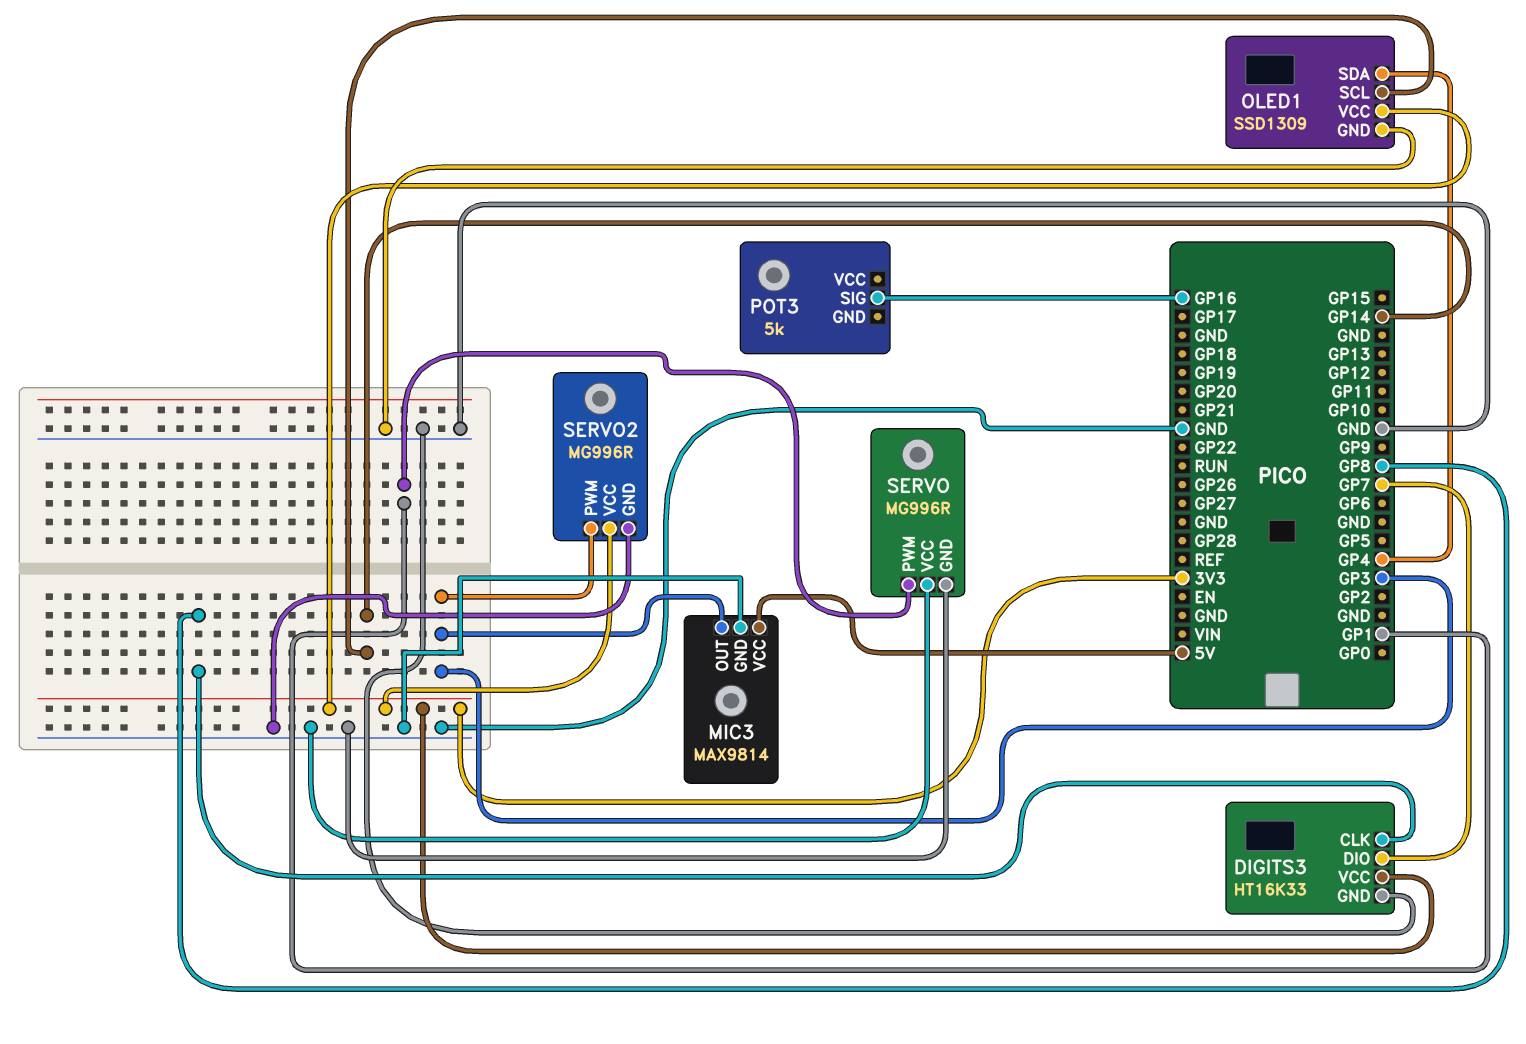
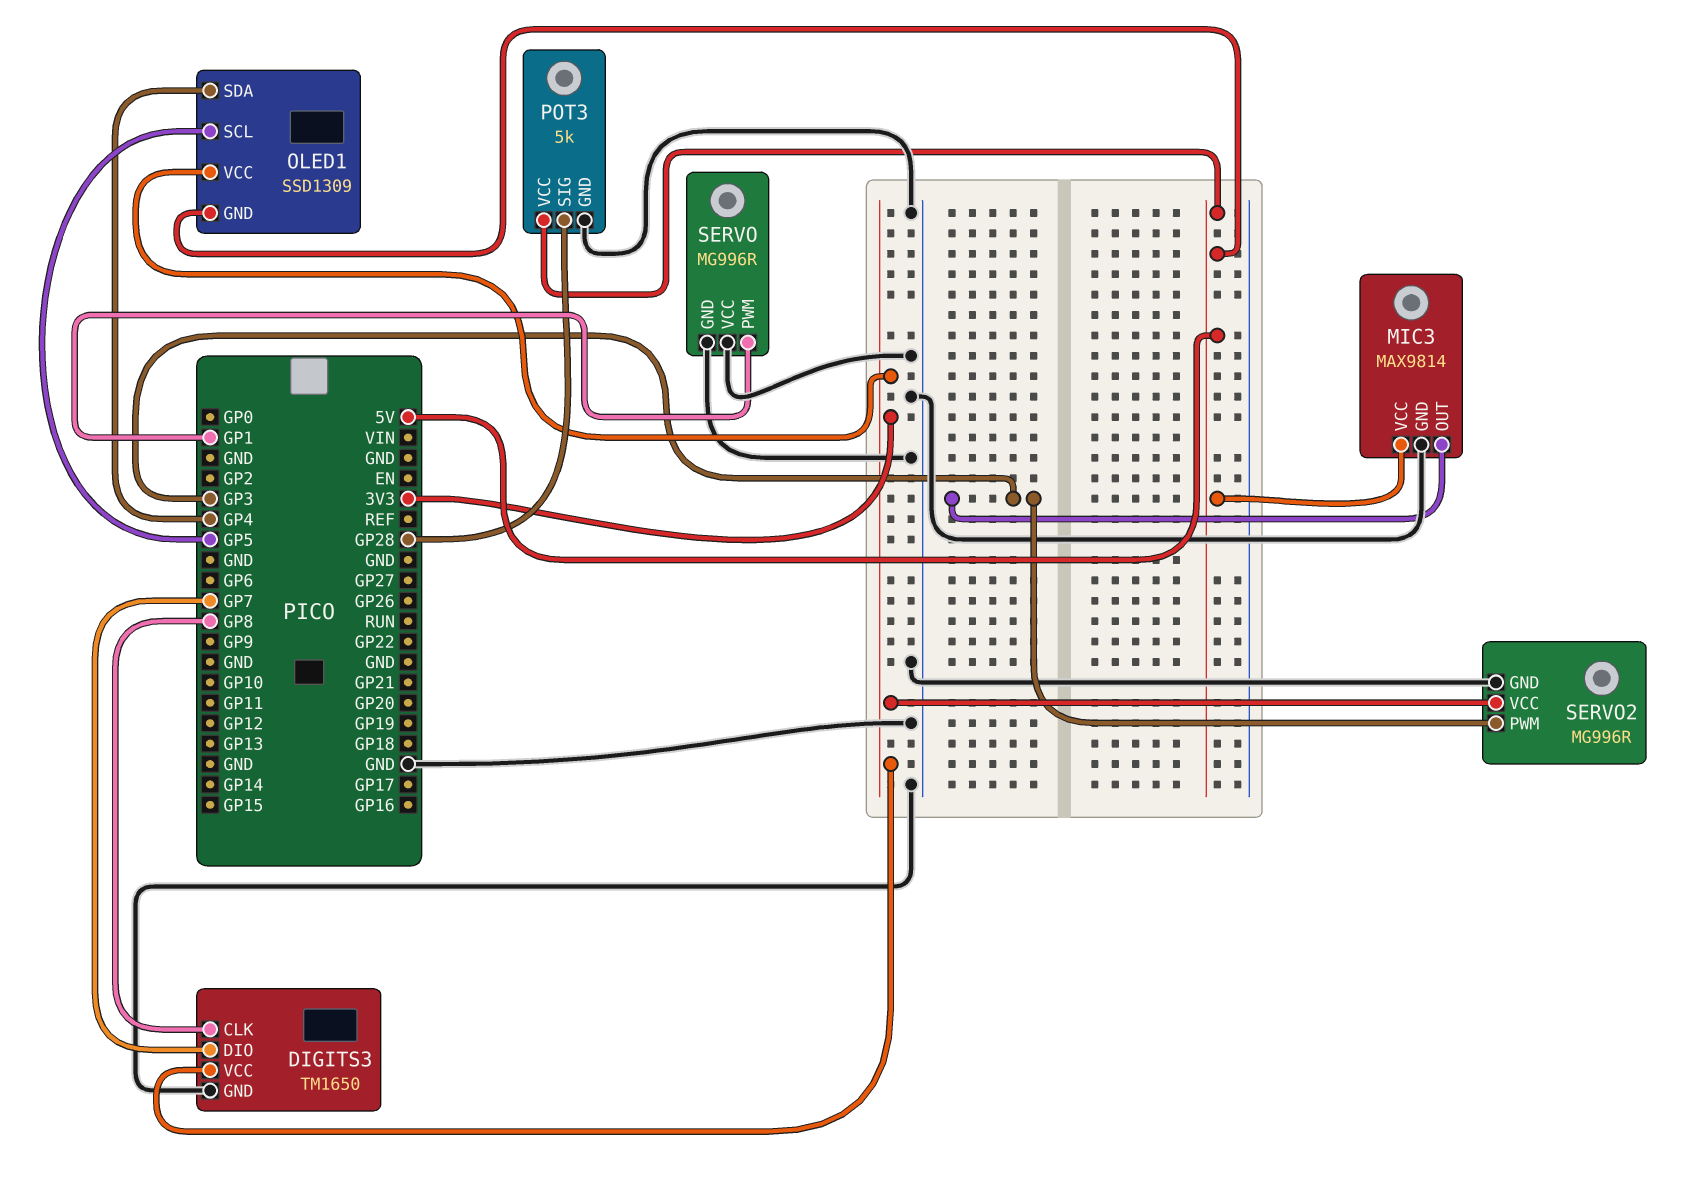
DIGITS3: HT16K33 -> TM1650
OLED1 pin GND: GND -> 5V
OLED1 pin SCL: GP14 -> GP5
POT3 pin GND: none -> GND
POT3 pin SIG: GP16 -> GP28
POT3 pin VCC: none -> 5V

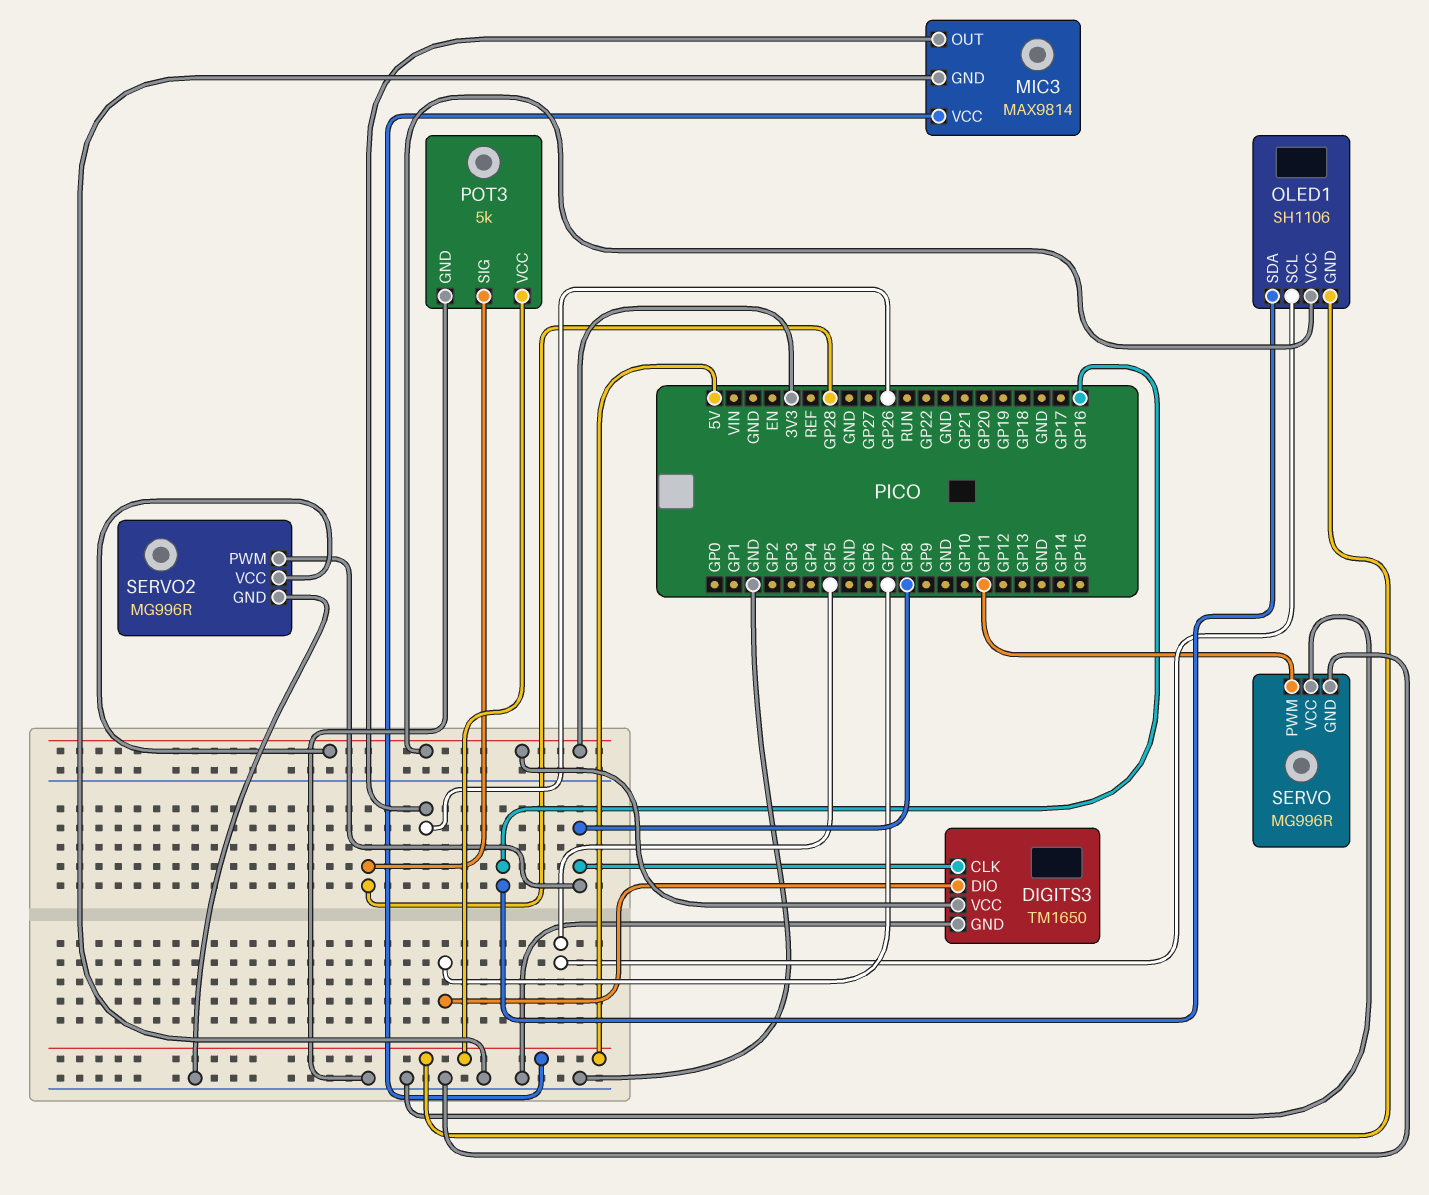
MIC3 pin OUT: GP3 -> GP26
OLED1: SSD1309 -> SH1106
OLED1 pin SDA: GP4 -> GP16
SERVO pin PWM: GP1 -> GP11
SERVO2 pin PWM: GP3 -> GP8

